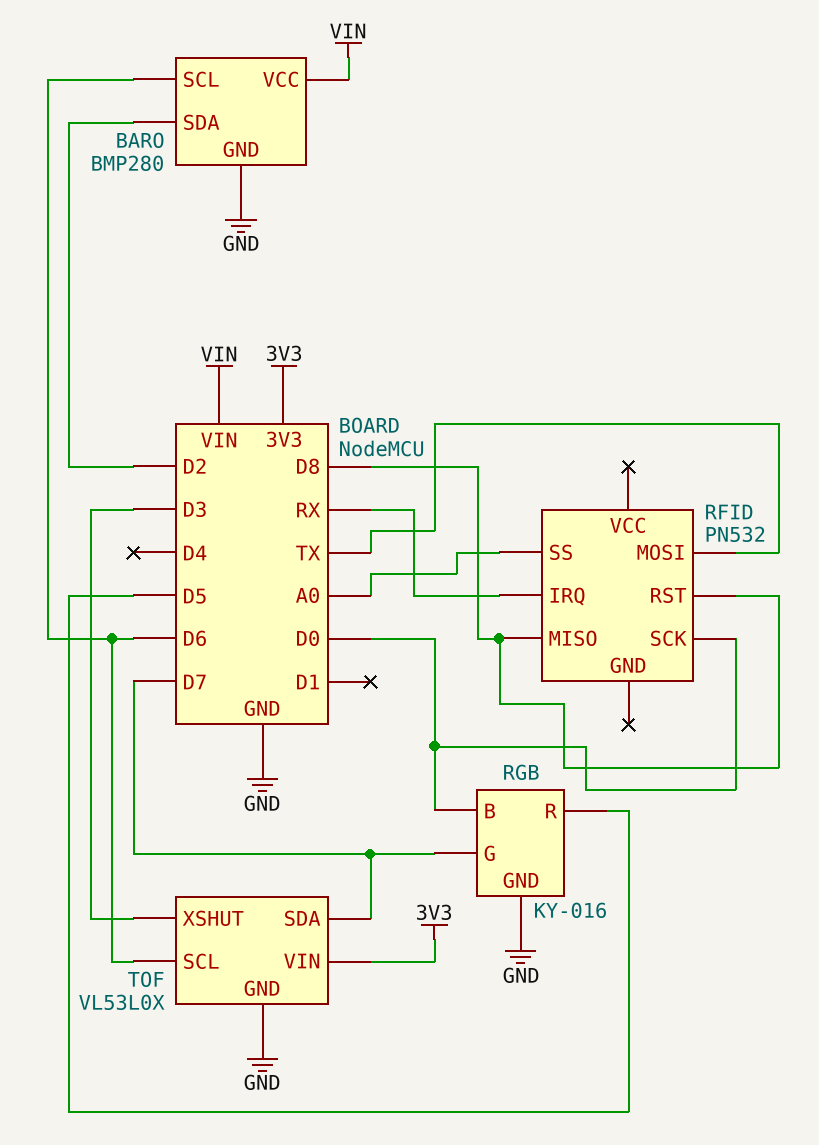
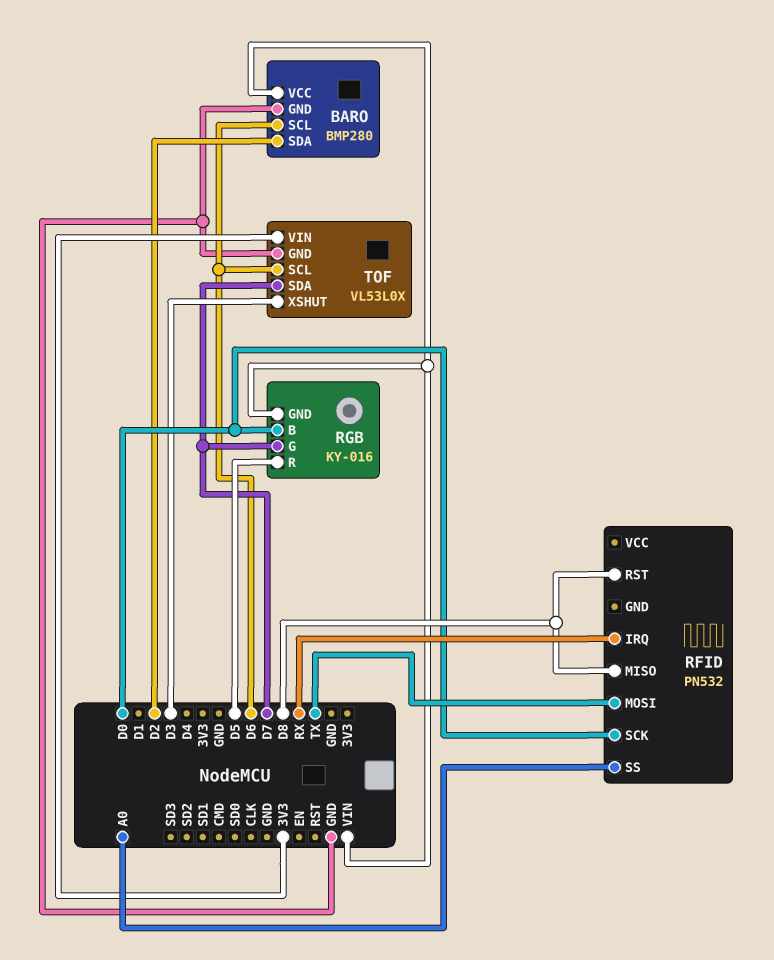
RGB pin GND: GND -> VIN

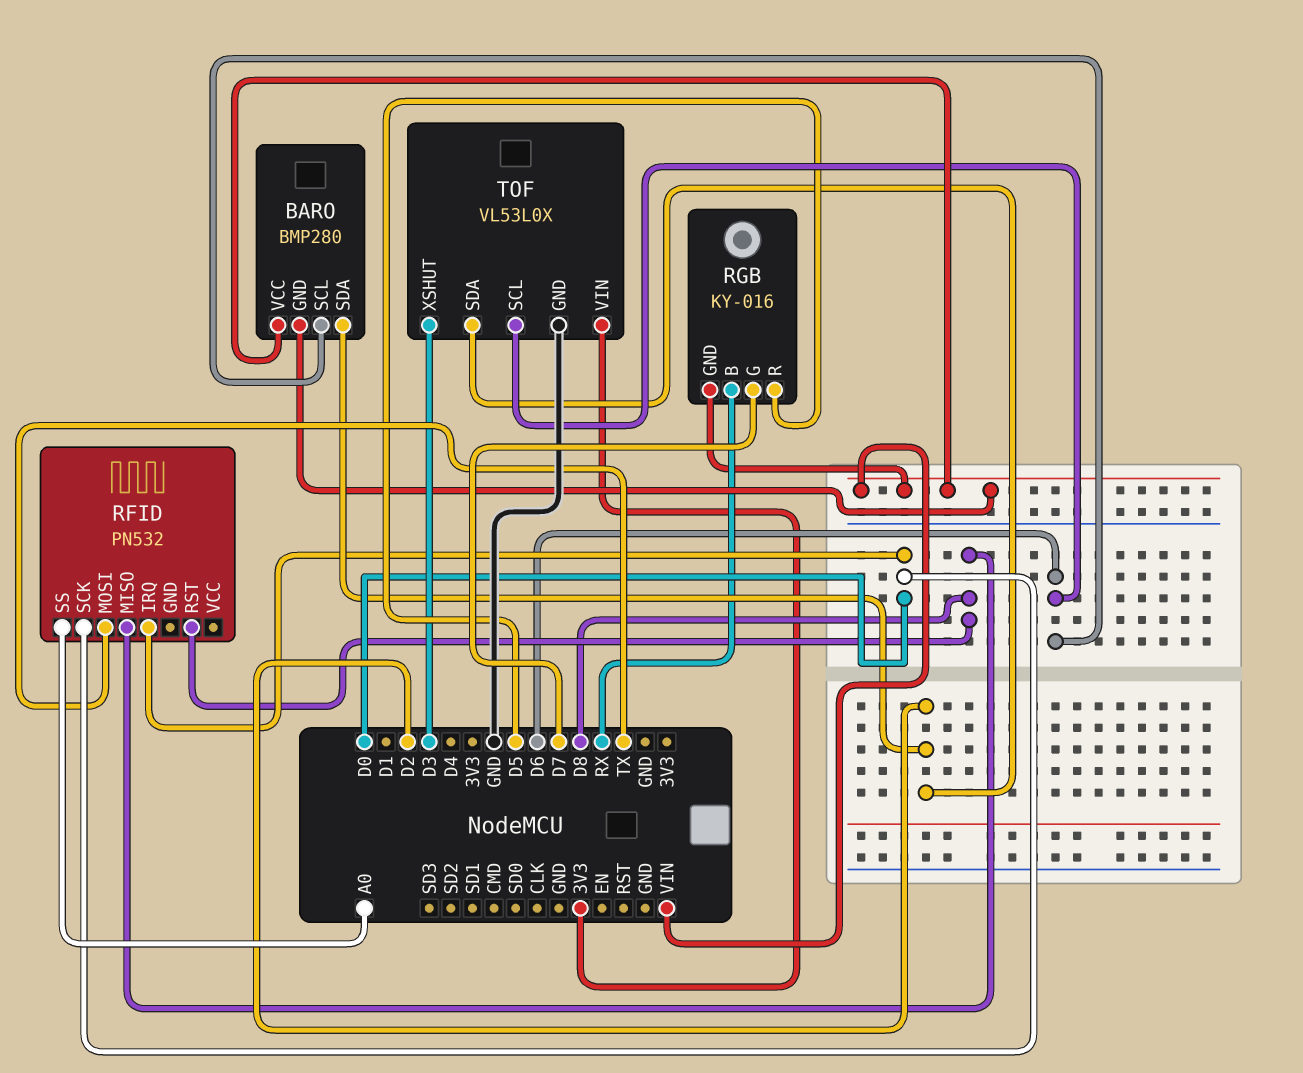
BARO pin GND: GND -> VIN
RFID pin IRQ: RX -> D0
RGB pin B: D0 -> RX
TOF pin SDA: D7 -> D2

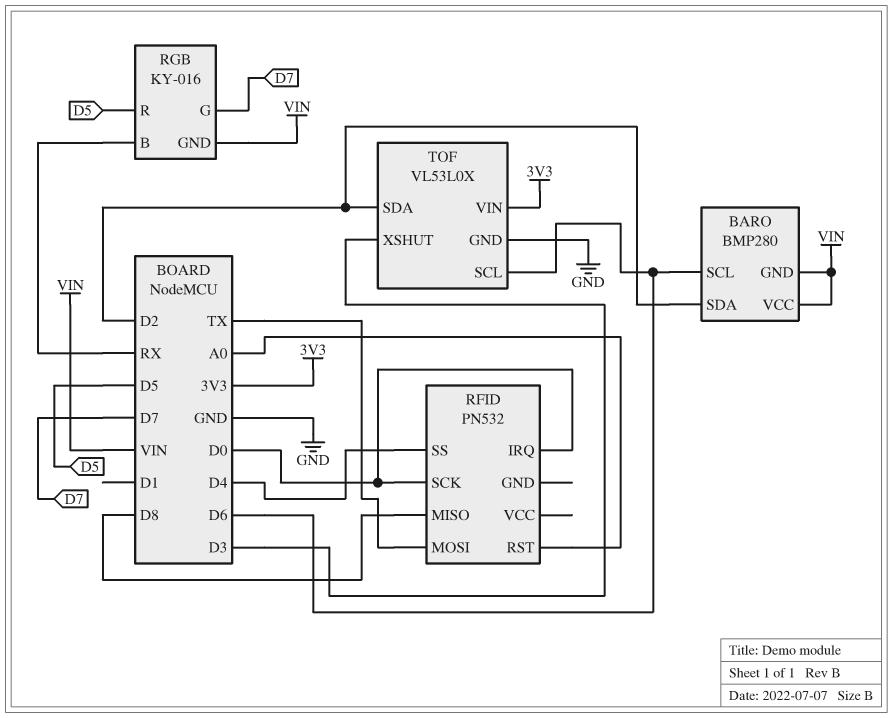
RFID pin RST: D8 -> A0
RFID pin SS: A0 -> D4

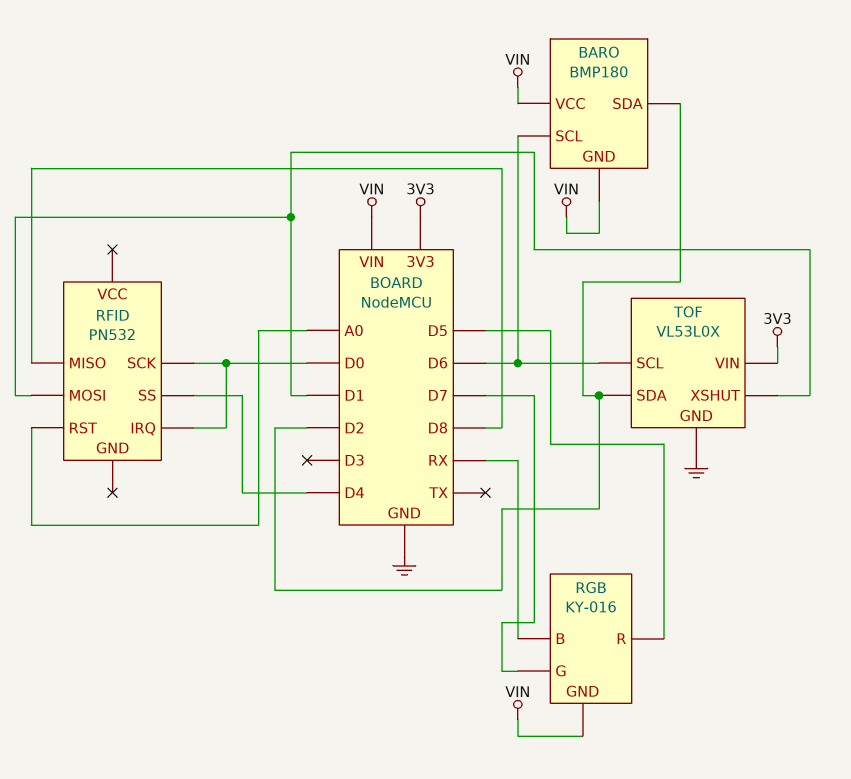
BARO: BMP280 -> BMP180
RFID pin MOSI: TX -> D1
TOF pin XSHUT: D3 -> D1

